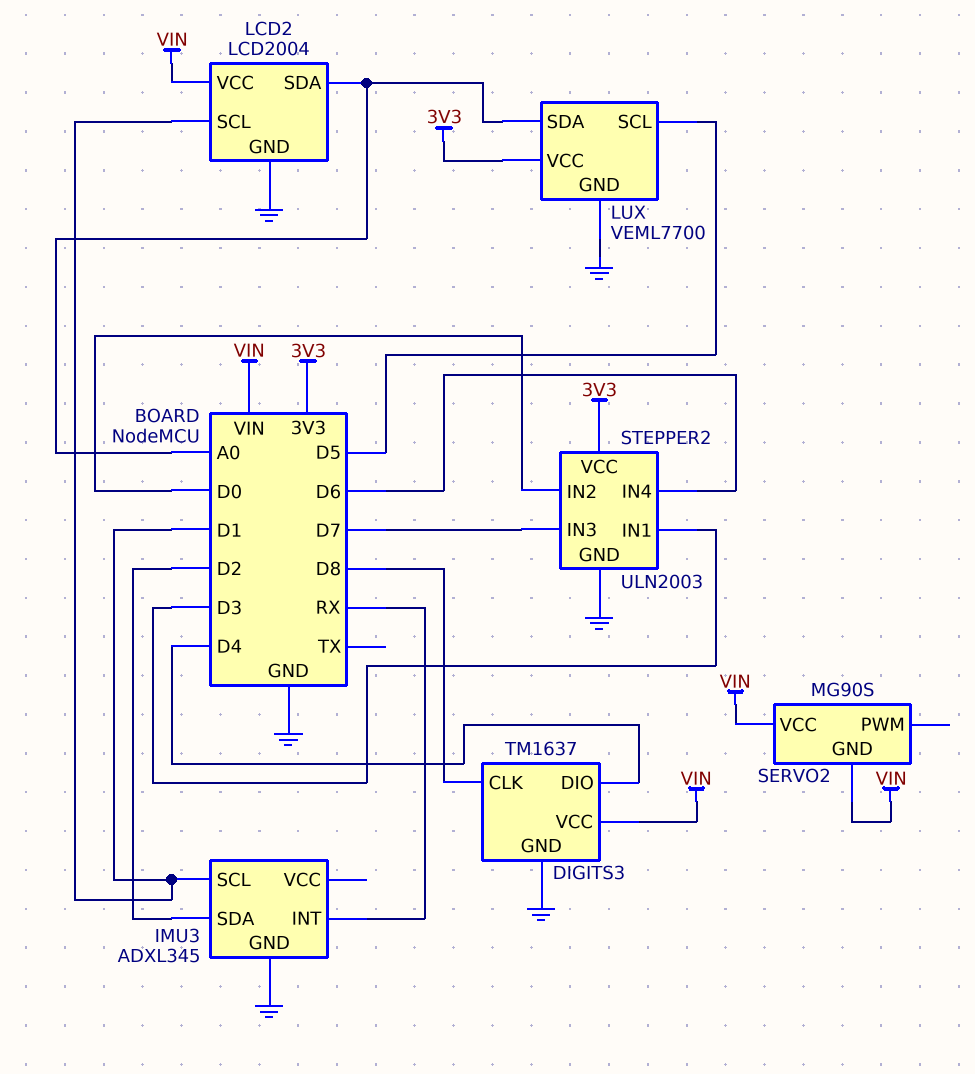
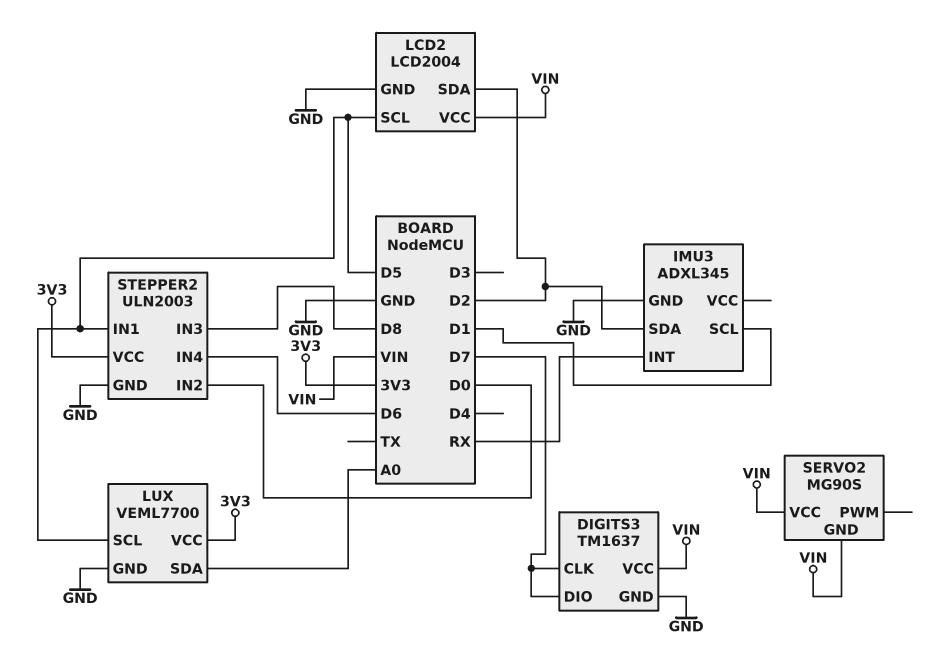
DIGITS3 pin CLK: D8 -> D7
DIGITS3 pin DIO: D4 -> D7
LCD2 pin SCL: D1 -> D5
LCD2 pin SDA: A0 -> D2
STEPPER2 pin IN1: D3 -> D5
STEPPER2 pin IN3: D7 -> D8

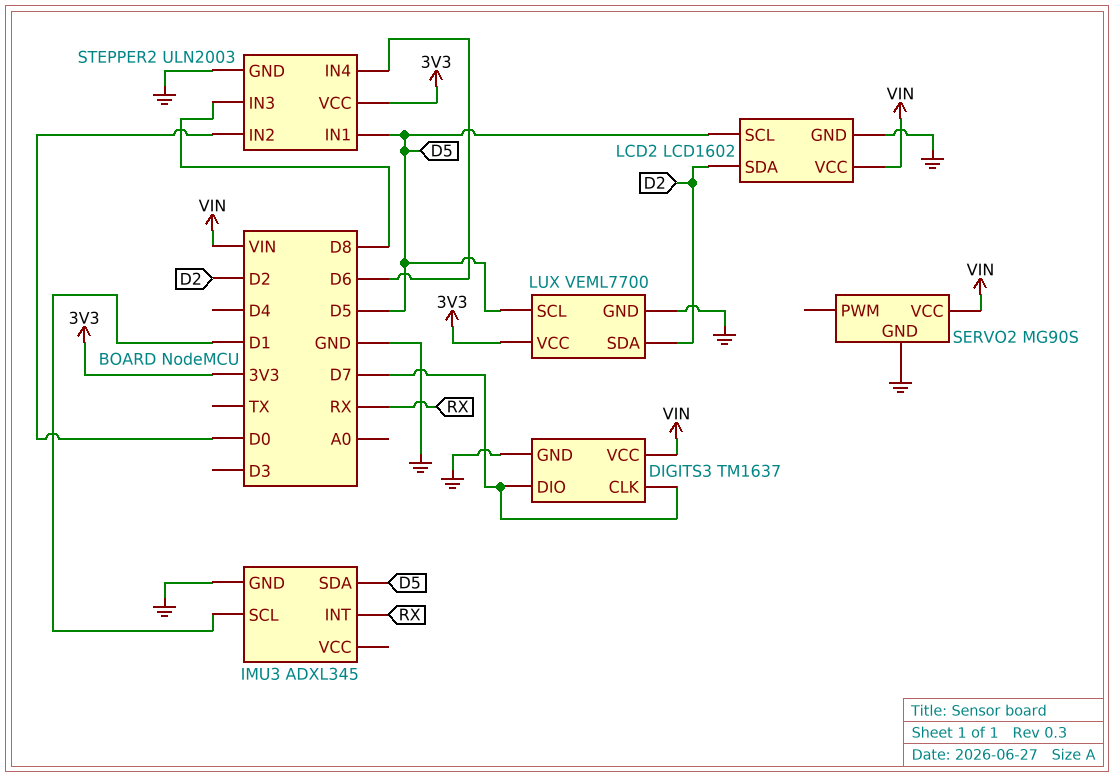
IMU3 pin SDA: D2 -> D5
LCD2: LCD2004 -> LCD1602
LUX pin SDA: A0 -> D2
SERVO2 pin GND: VIN -> GND

